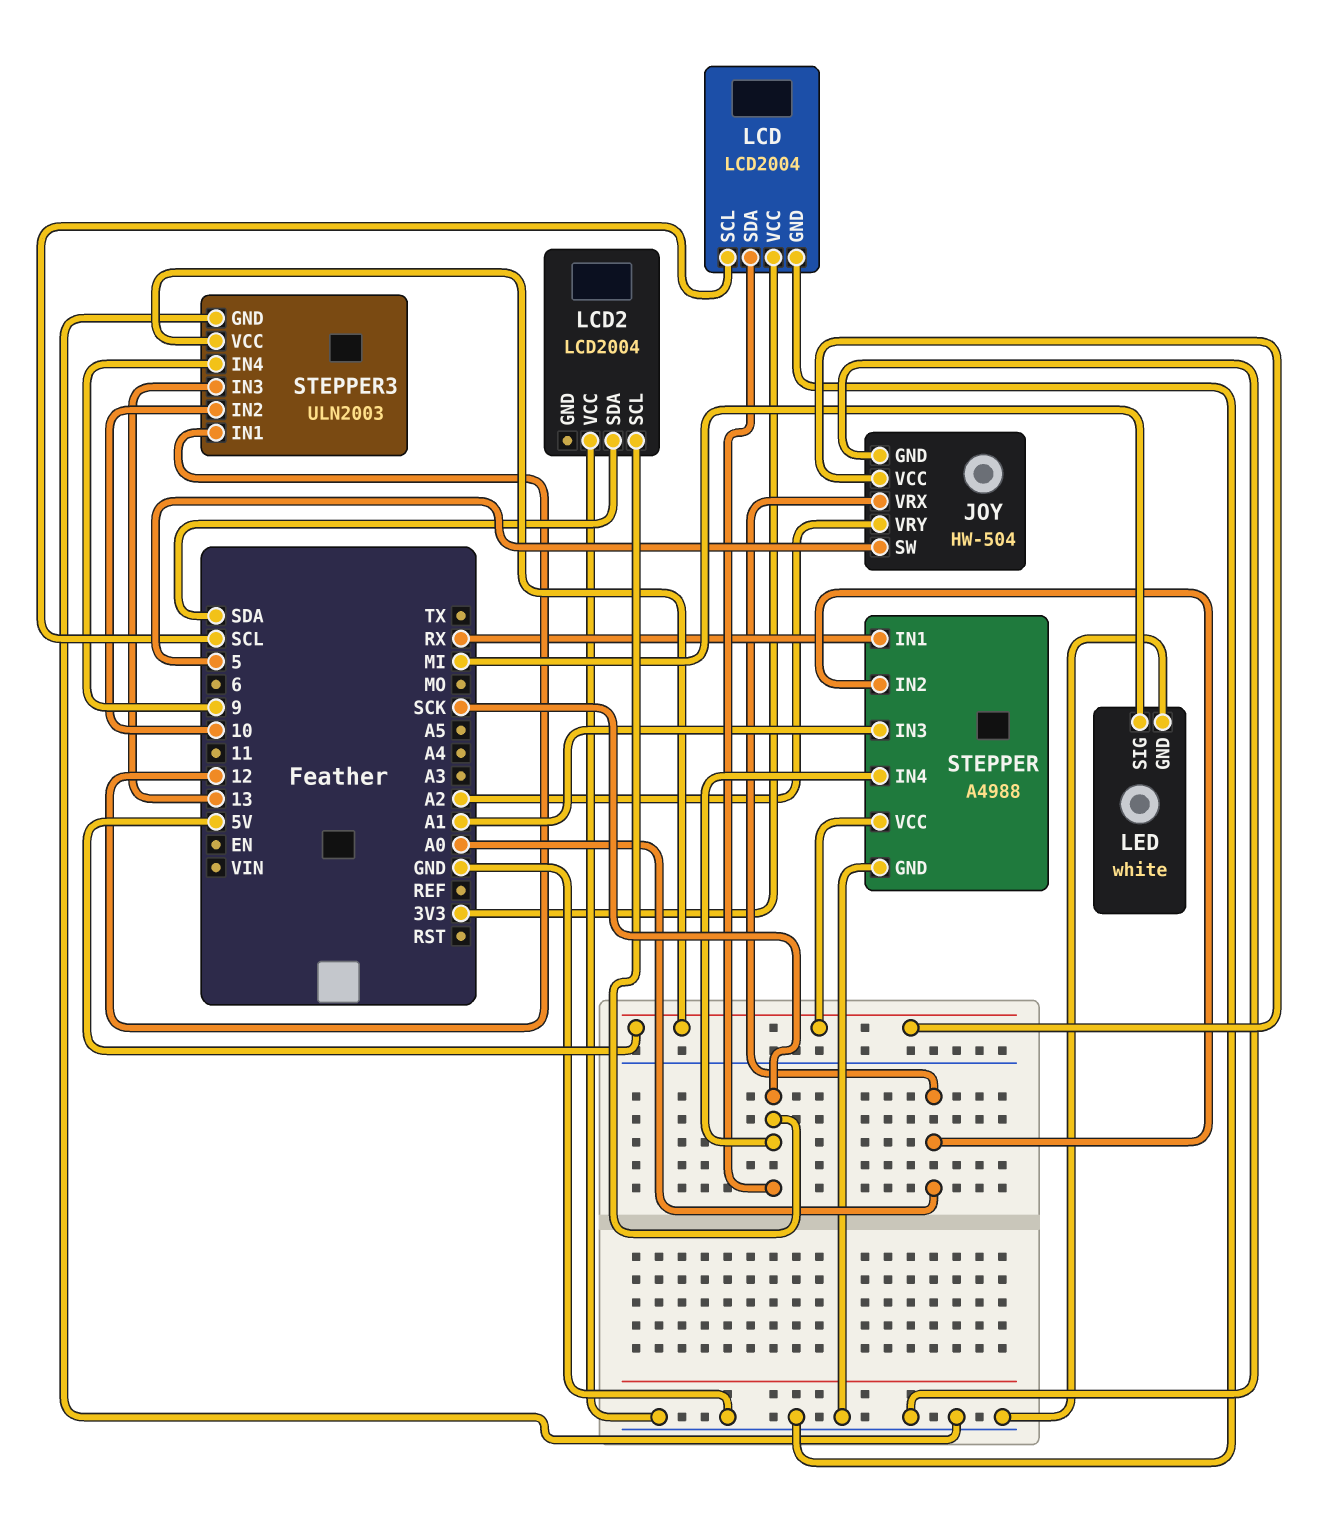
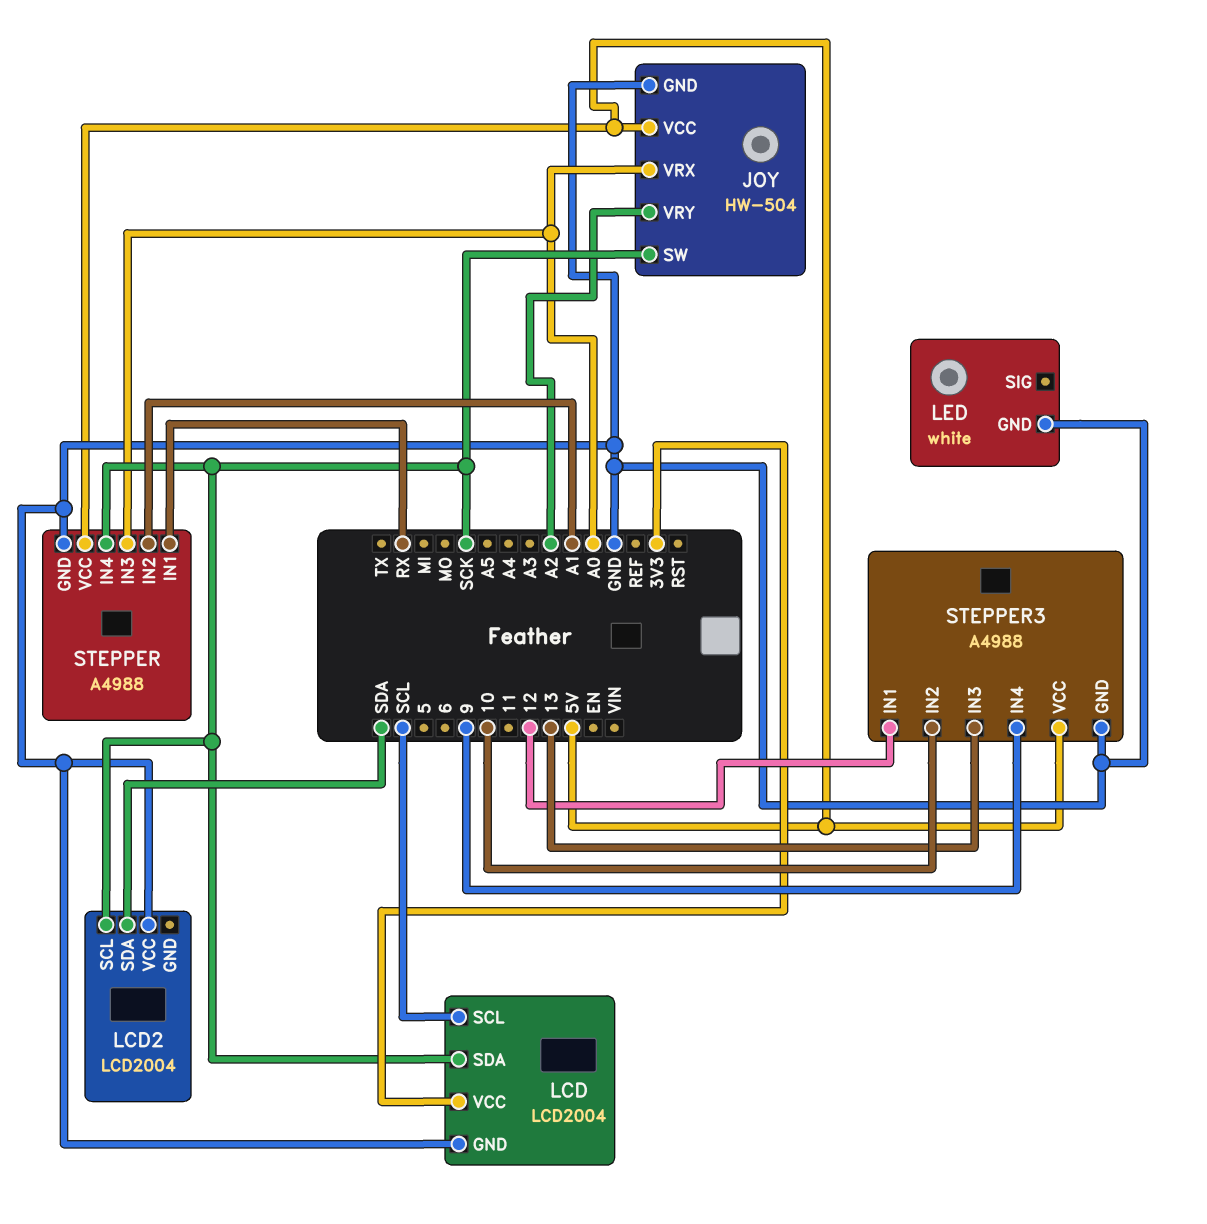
JOY pin SW: 5 -> SCK
LED pin SIG: MI -> none
STEPPER pin IN2: A0 -> A1
STEPPER pin IN3: A1 -> A0
STEPPER3: ULN2003 -> A4988

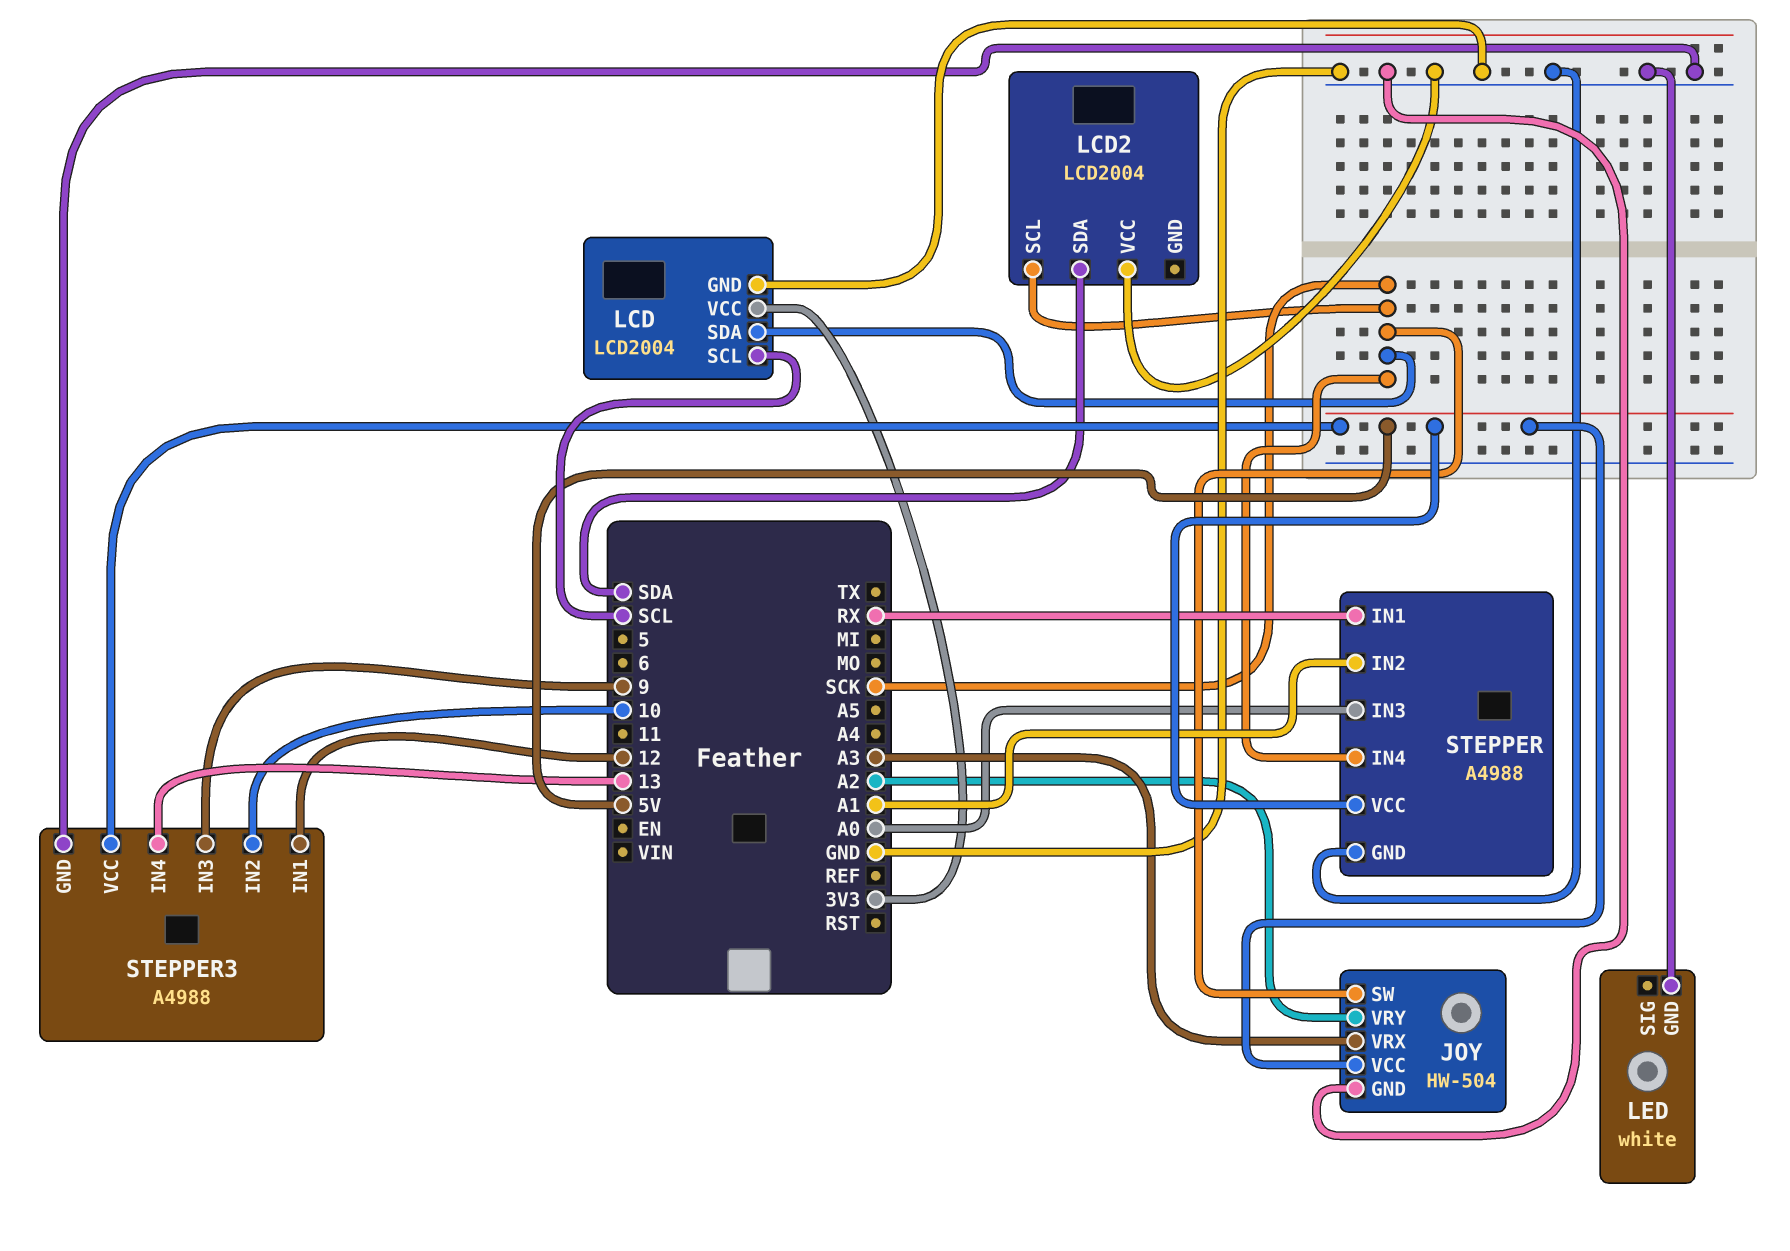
JOY pin VRX: A0 -> A3
STEPPER3 pin IN3: 13 -> 9
STEPPER3 pin IN4: 9 -> 13

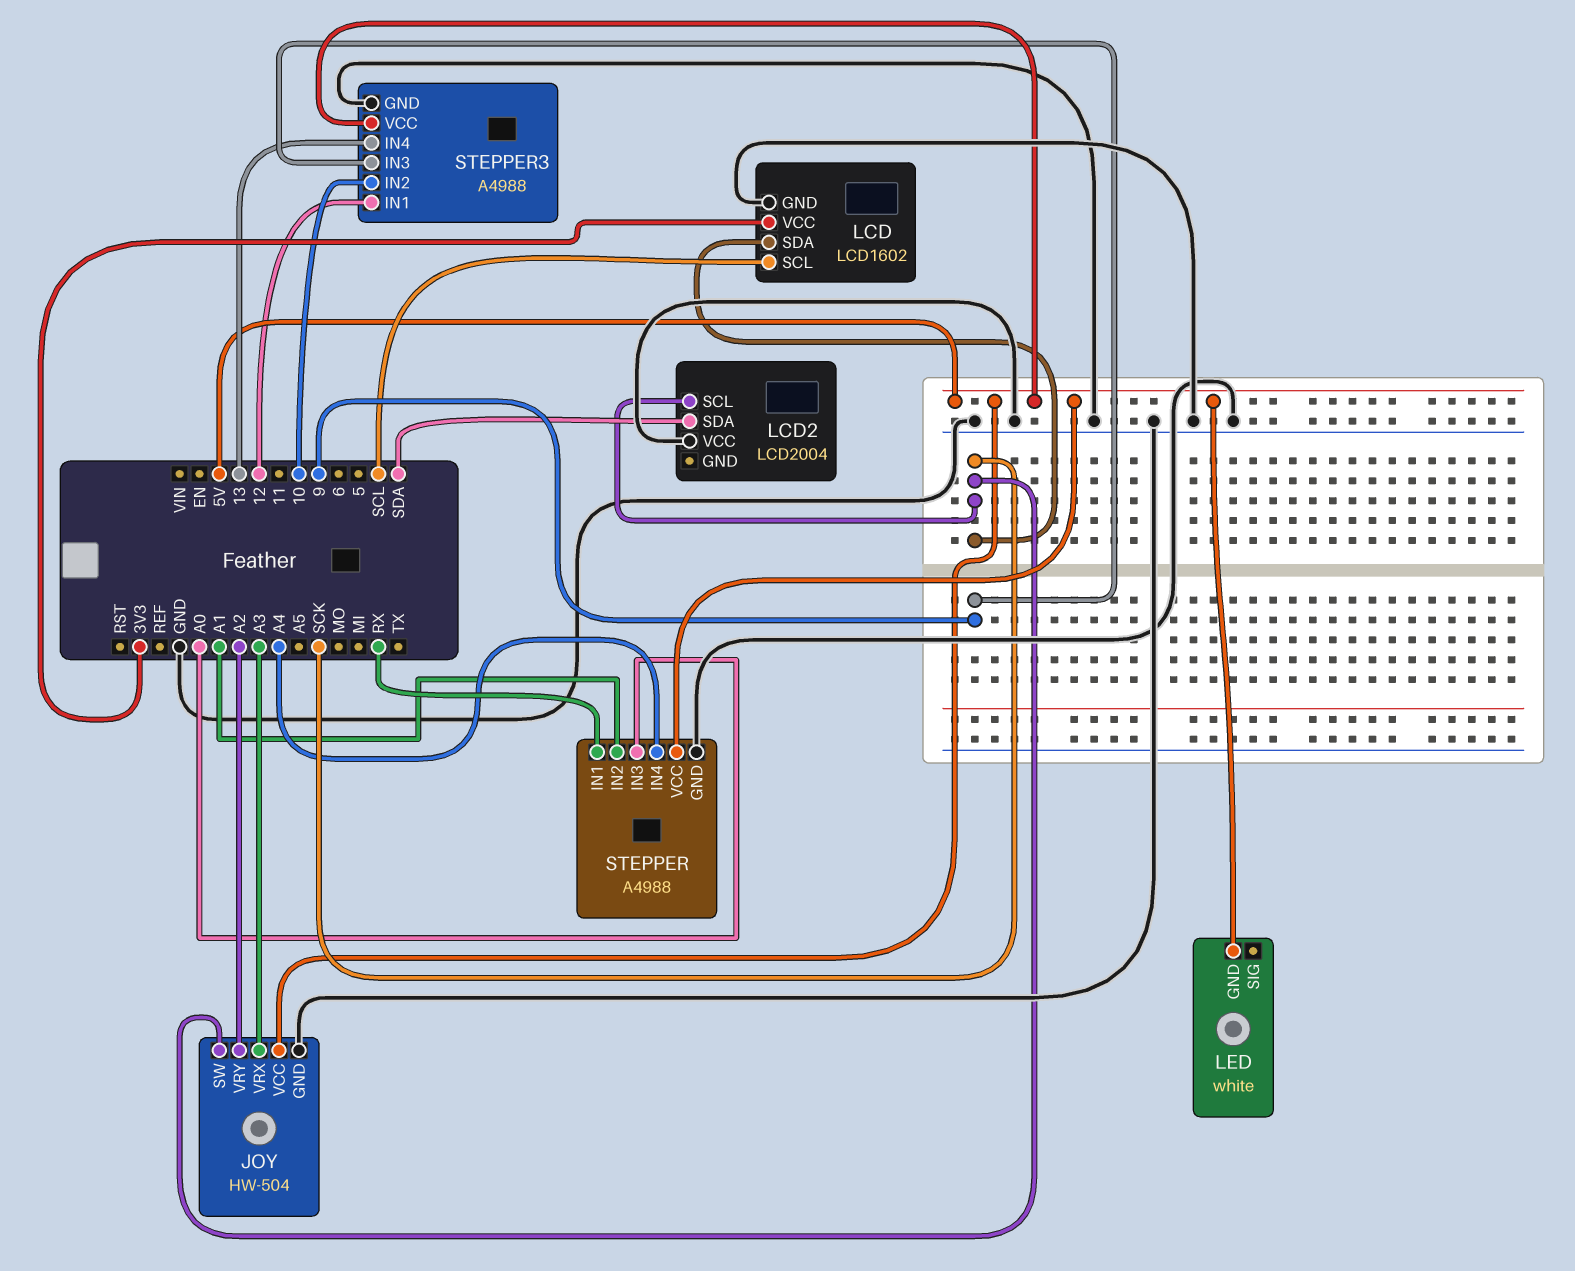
LCD: LCD2004 -> LCD1602
LED pin GND: GND -> 5V
STEPPER pin IN4: SCK -> A4

